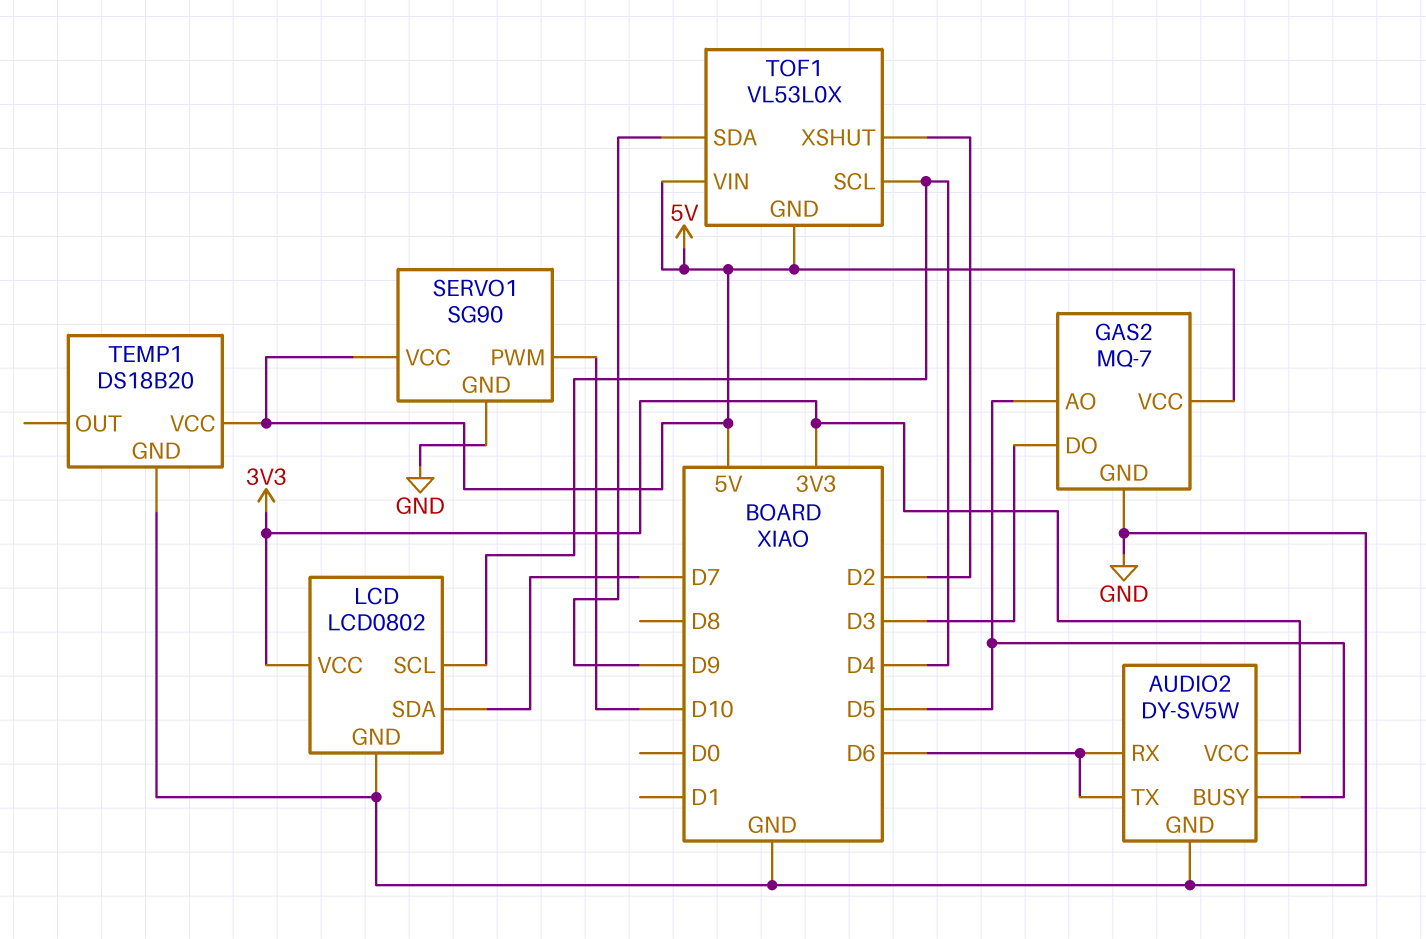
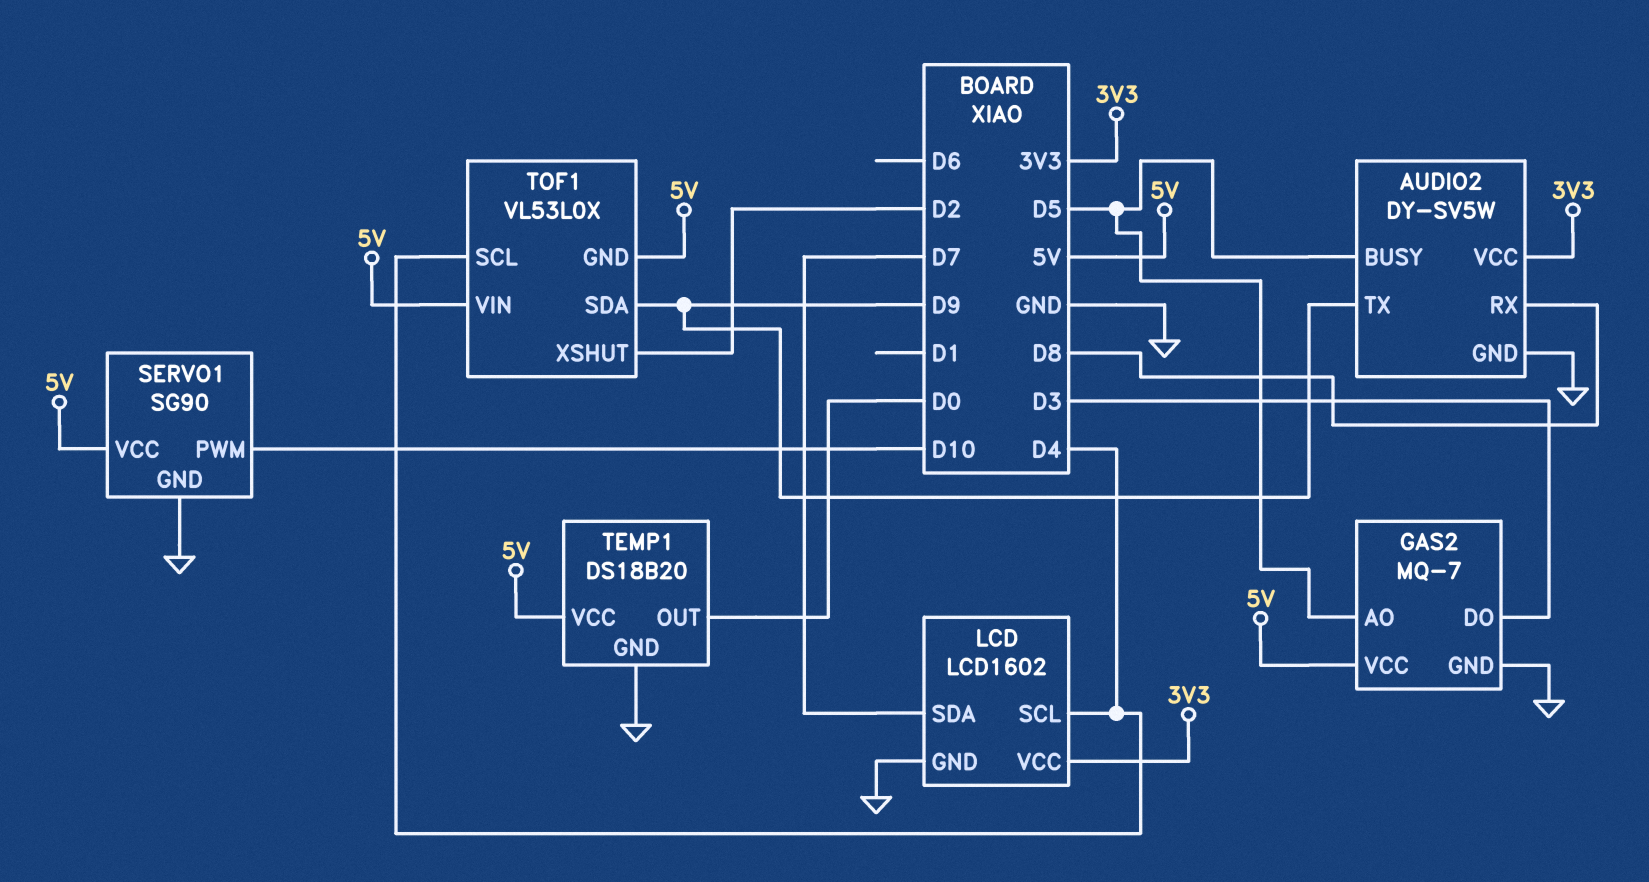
AUDIO2 pin RX: D6 -> D8
AUDIO2 pin TX: D6 -> D9
LCD: LCD0802 -> LCD1602
TEMP1 pin OUT: none -> D0

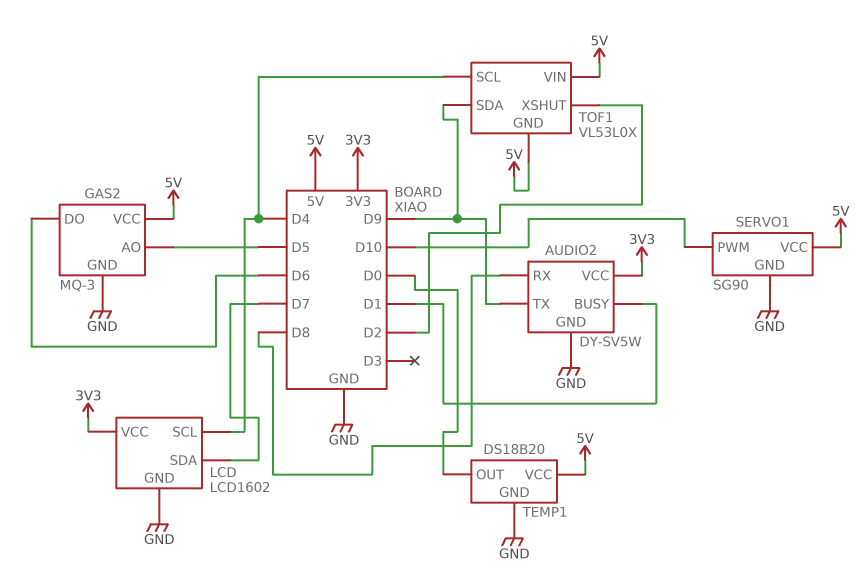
AUDIO2 pin BUSY: D5 -> D1
GAS2: MQ-7 -> MQ-3
GAS2 pin DO: D3 -> D6

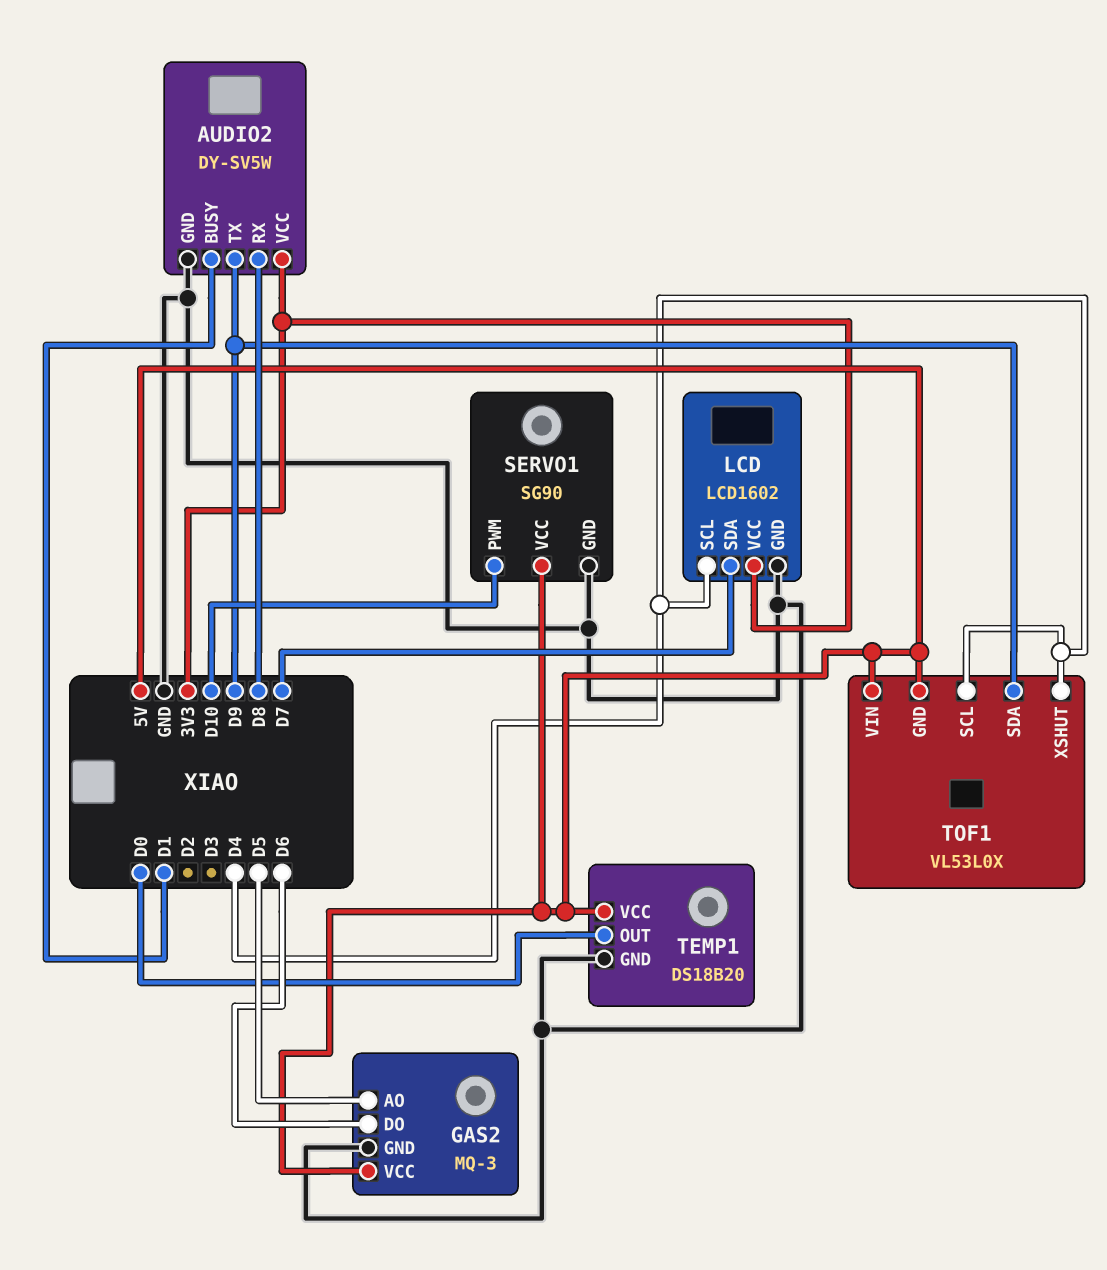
TOF1 pin XSHUT: D2 -> D4

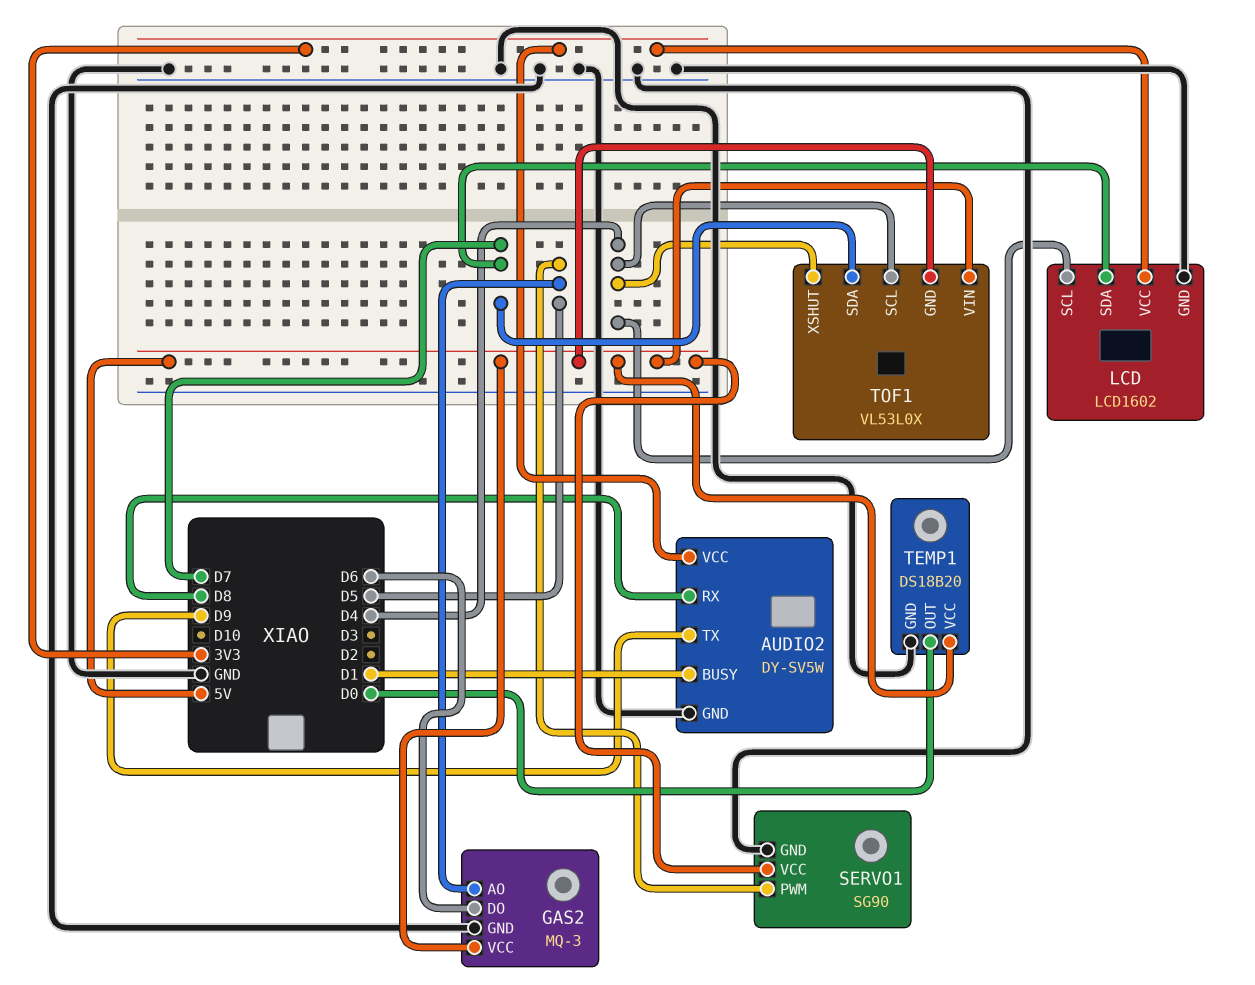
SERVO1 pin PWM: D10 -> D5
TOF1 pin SDA: D9 -> D7

